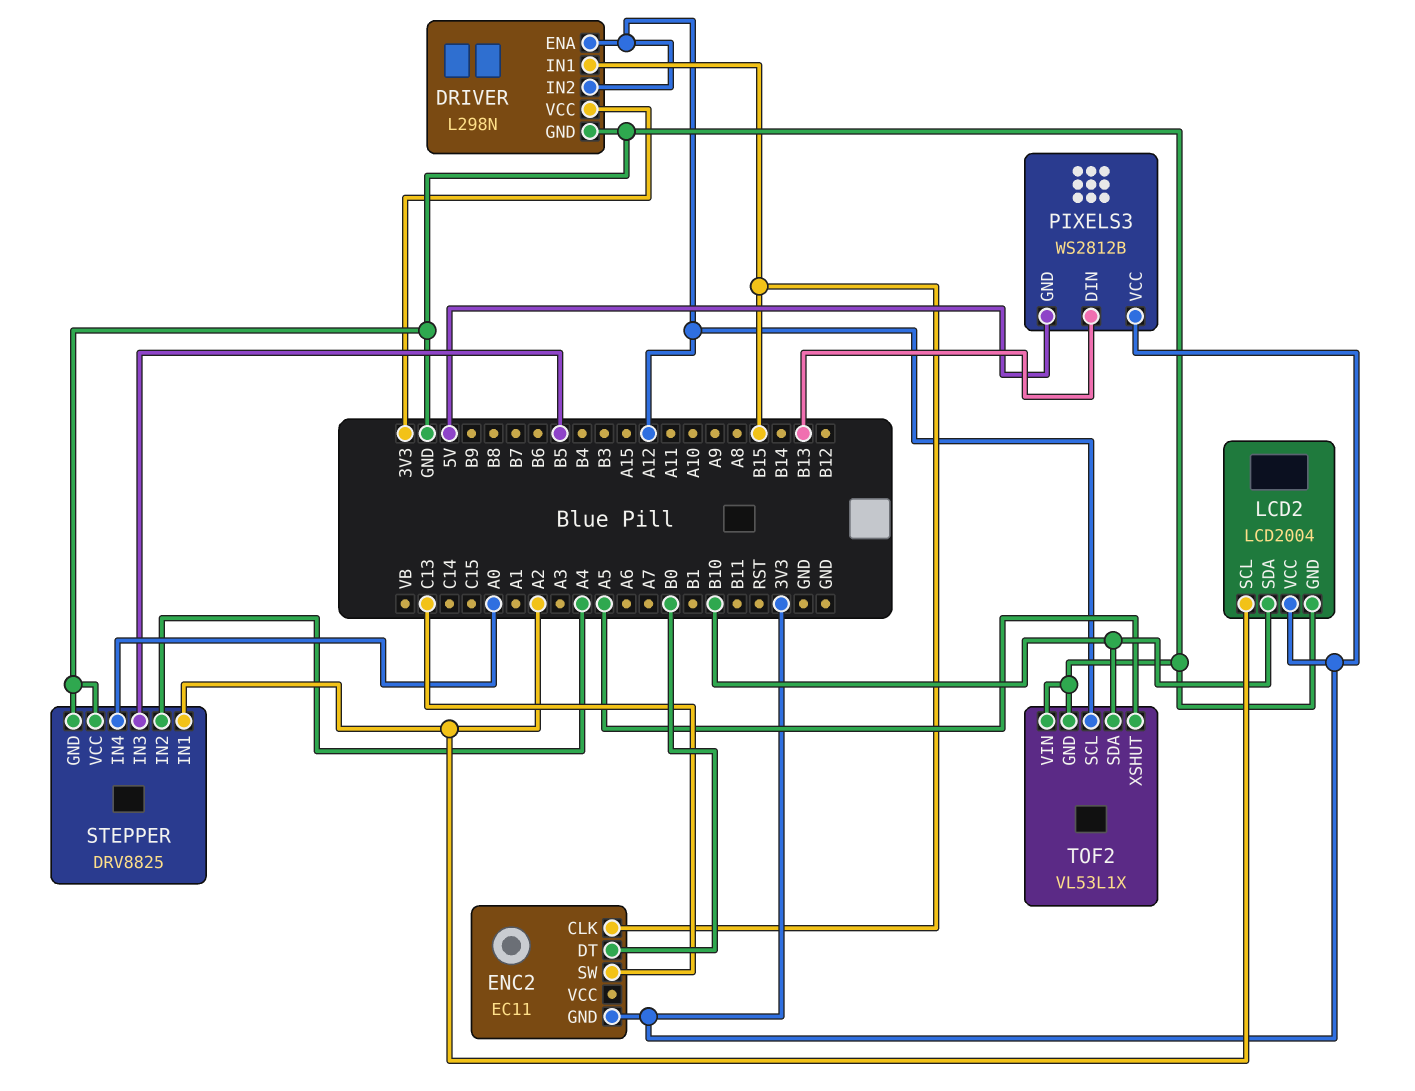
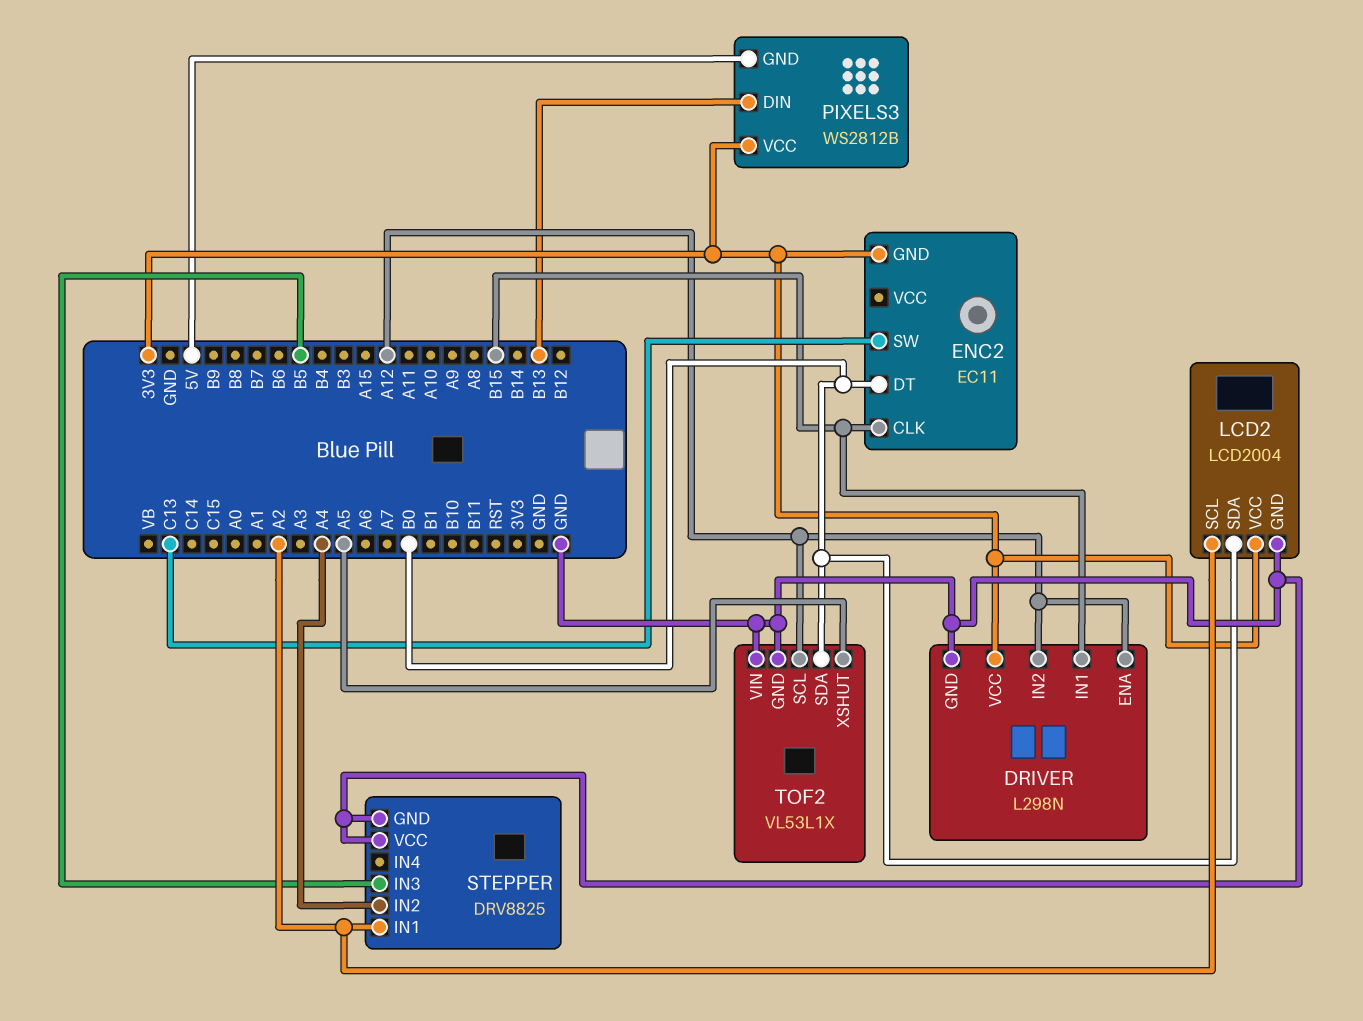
LCD2 pin SDA: B10 -> B0
STEPPER pin IN4: A0 -> none
TOF2 pin SDA: B10 -> B0

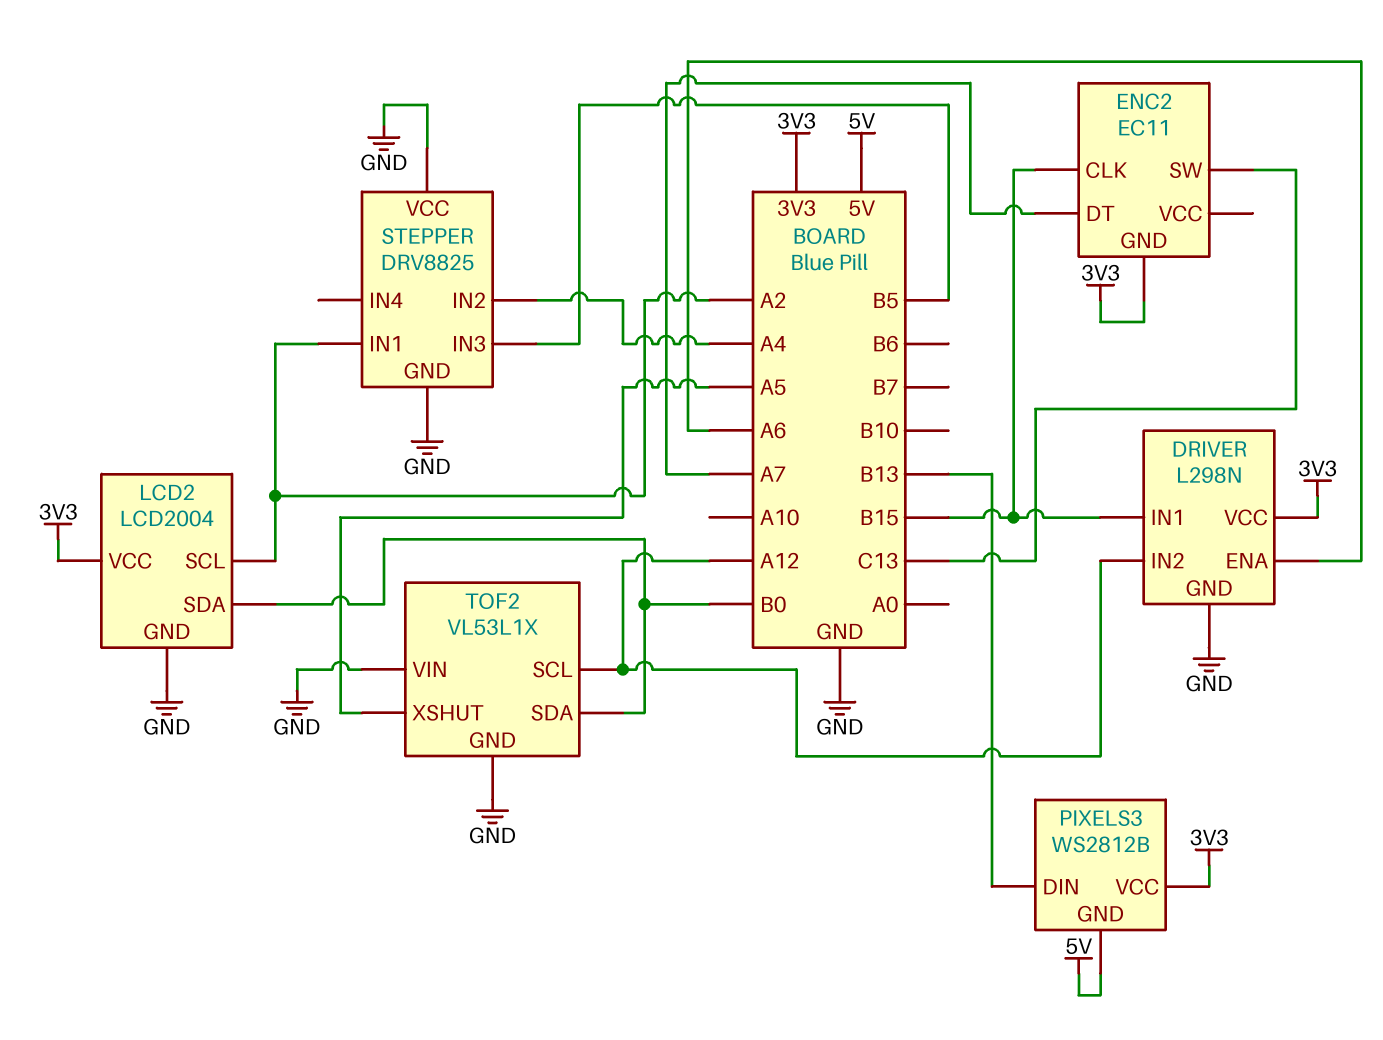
DRIVER pin ENA: A12 -> A6
ENC2 pin DT: B0 -> A7

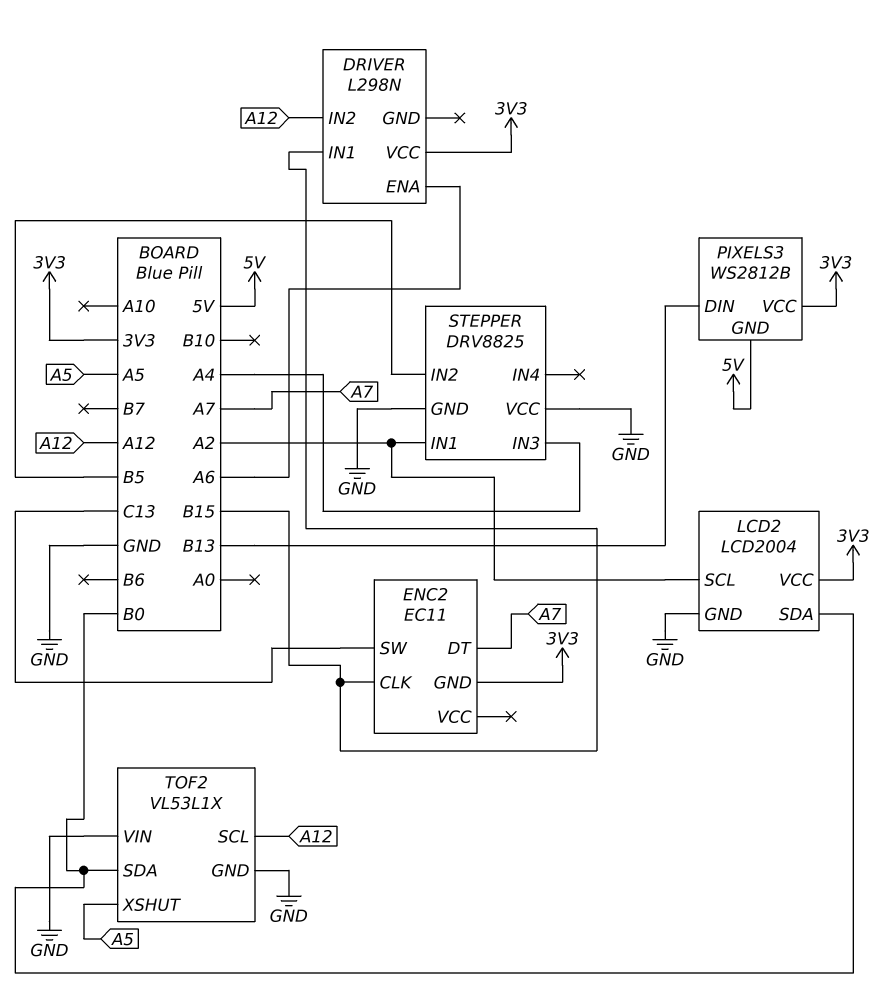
DRIVER pin GND: GND -> none
STEPPER pin IN2: A4 -> B5
STEPPER pin IN3: B5 -> A4

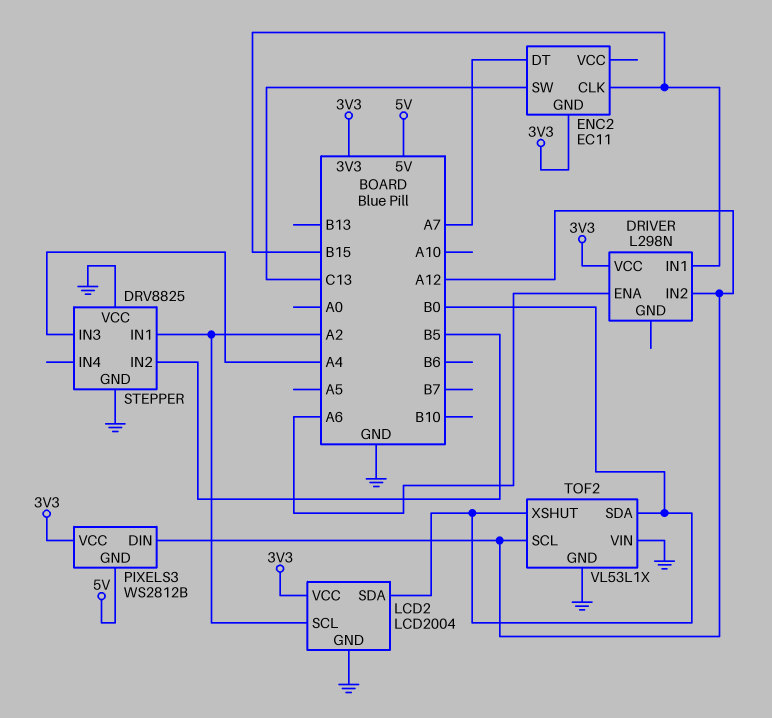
PIXELS3 pin DIN: B13 -> A12
TOF2 pin XSHUT: A5 -> B0

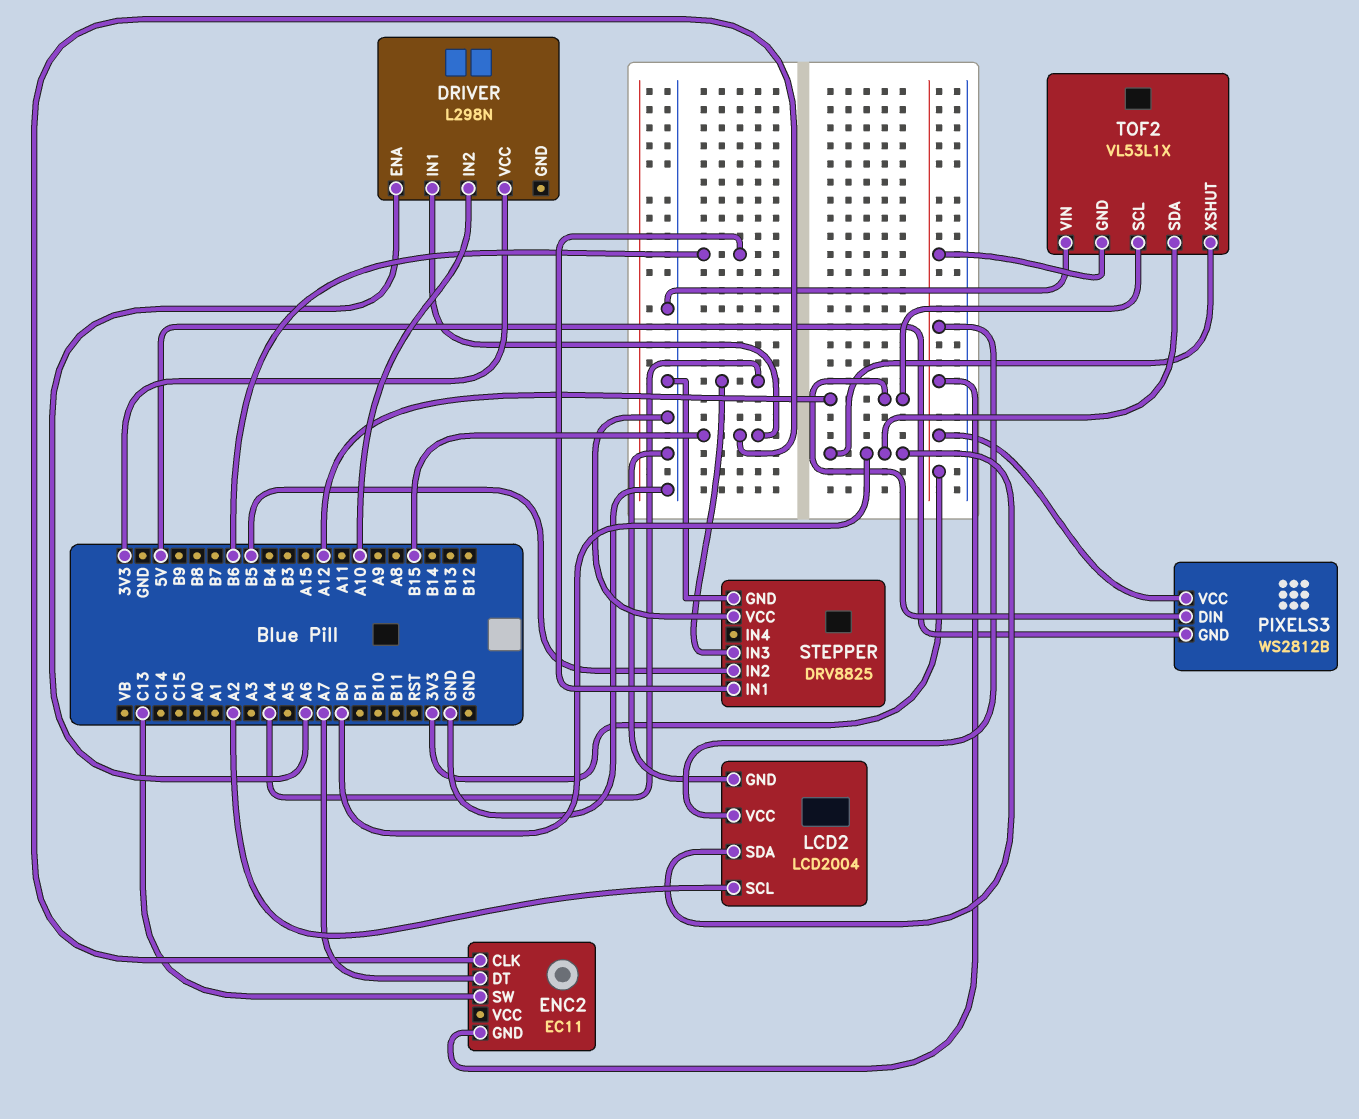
DRIVER pin IN2: A12 -> A10
STEPPER pin IN1: A2 -> B6
TOF2 pin GND: GND -> 3V3

